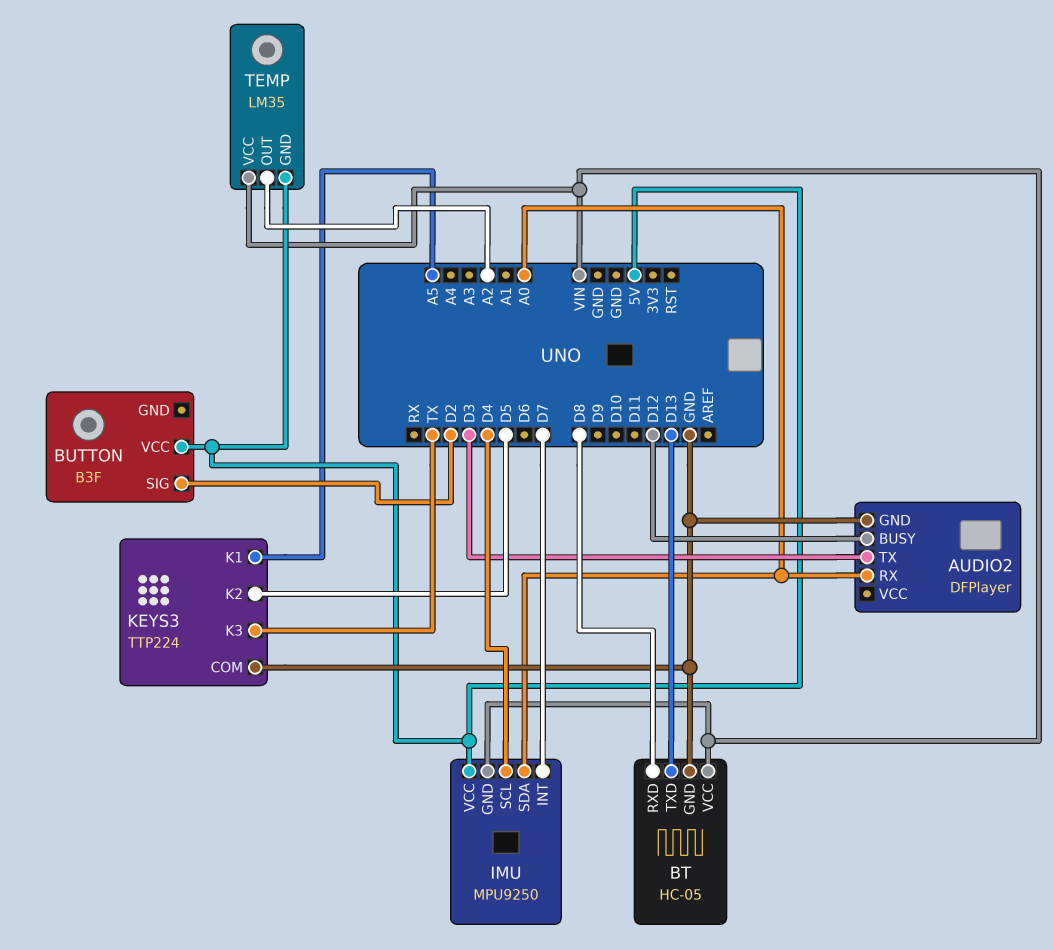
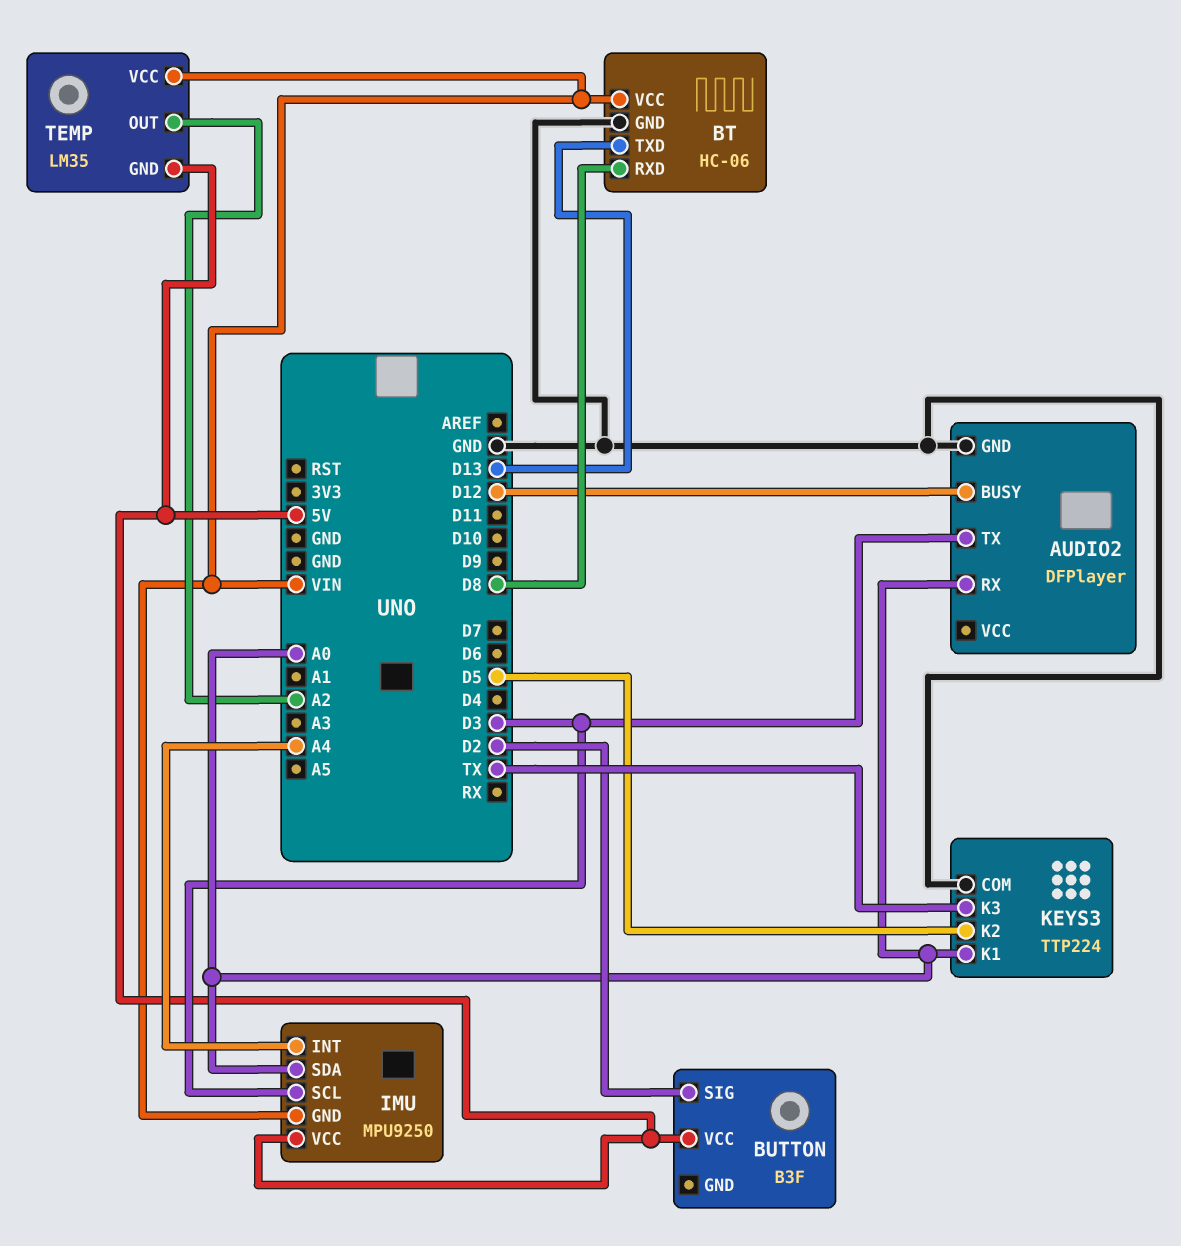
BT: HC-05 -> HC-06
IMU pin INT: D7 -> A4
IMU pin SCL: D4 -> D3
KEYS3 pin K1: A5 -> A0

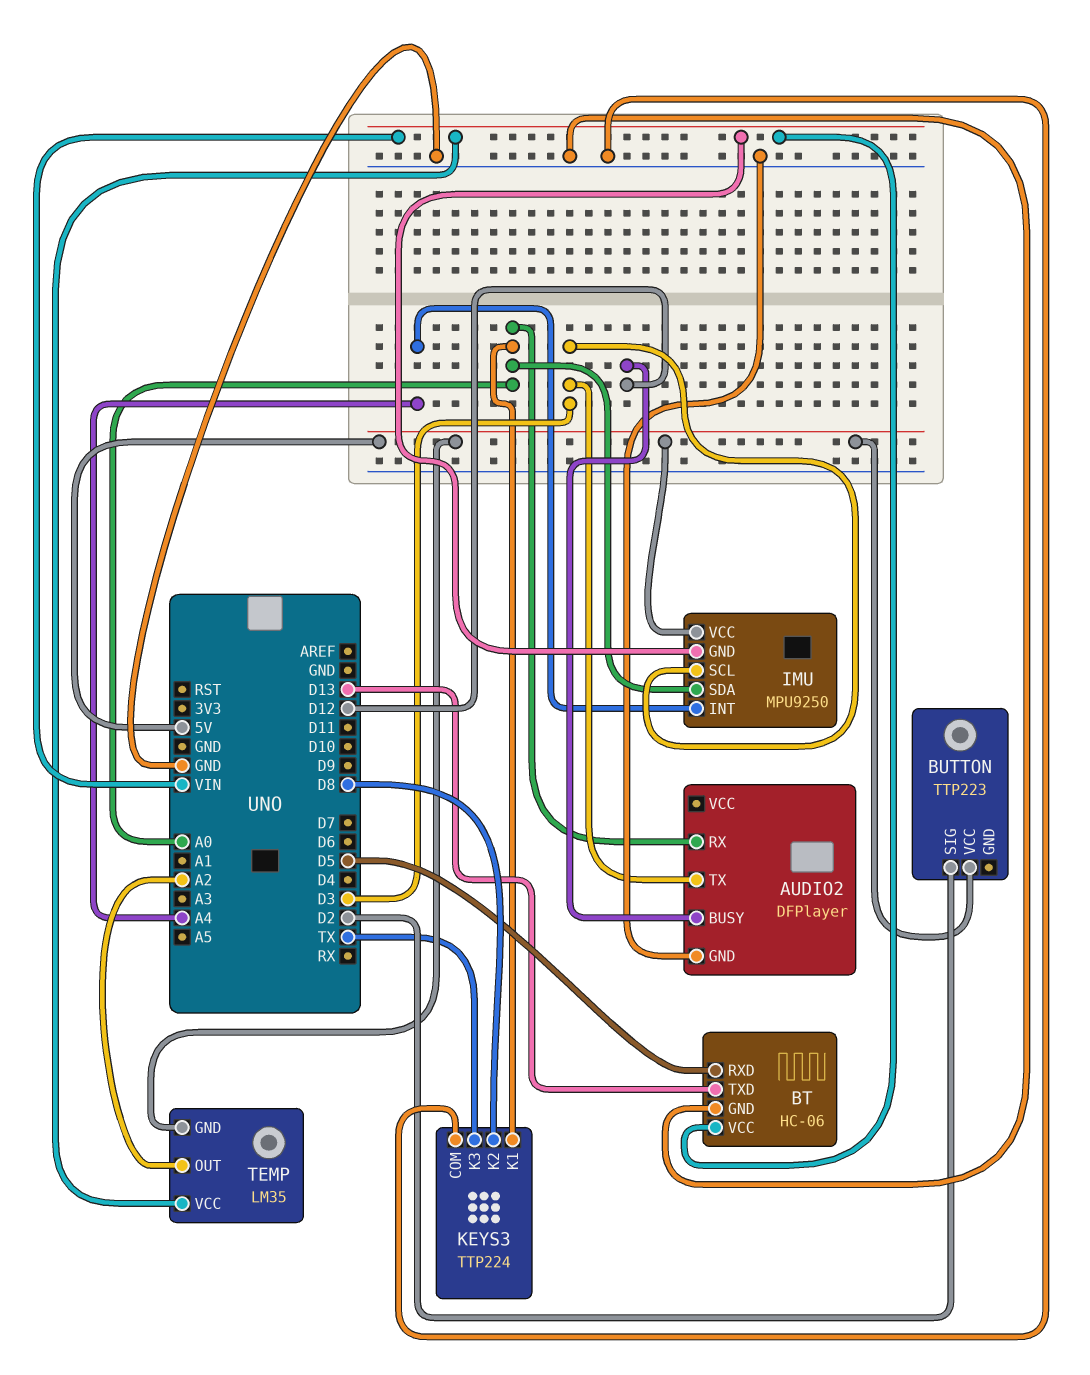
BT pin RXD: D8 -> D5
BUTTON: B3F -> TTP223
KEYS3 pin K2: D5 -> D8

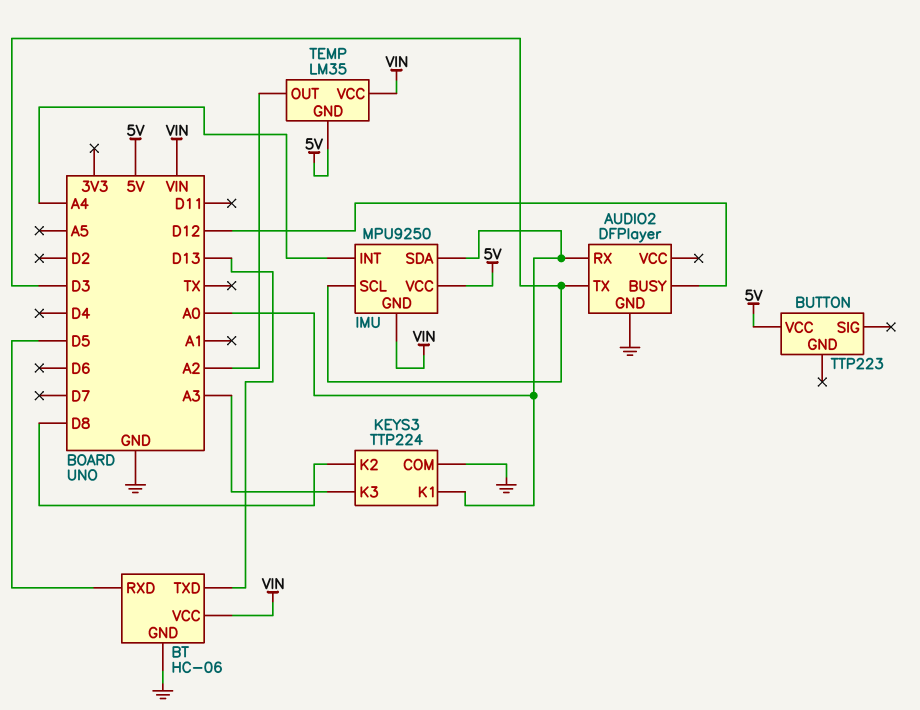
BUTTON pin SIG: D2 -> none
KEYS3 pin K3: TX -> A3

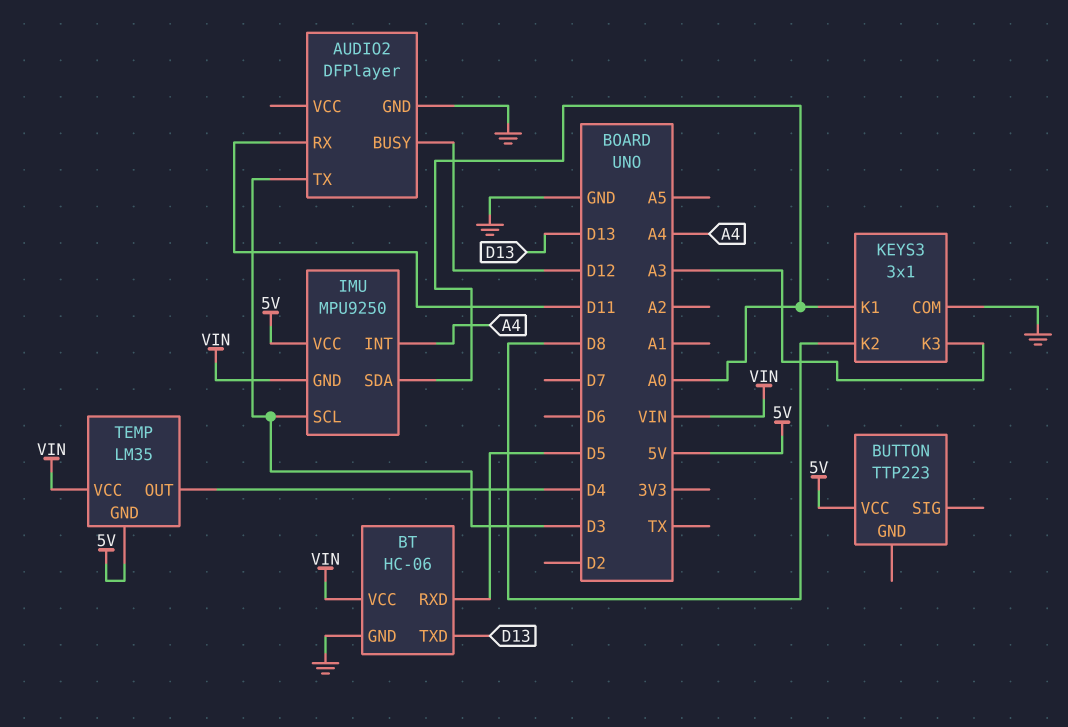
AUDIO2 pin RX: A0 -> D11
KEYS3: TTP224 -> 3x1
TEMP pin OUT: A2 -> D4

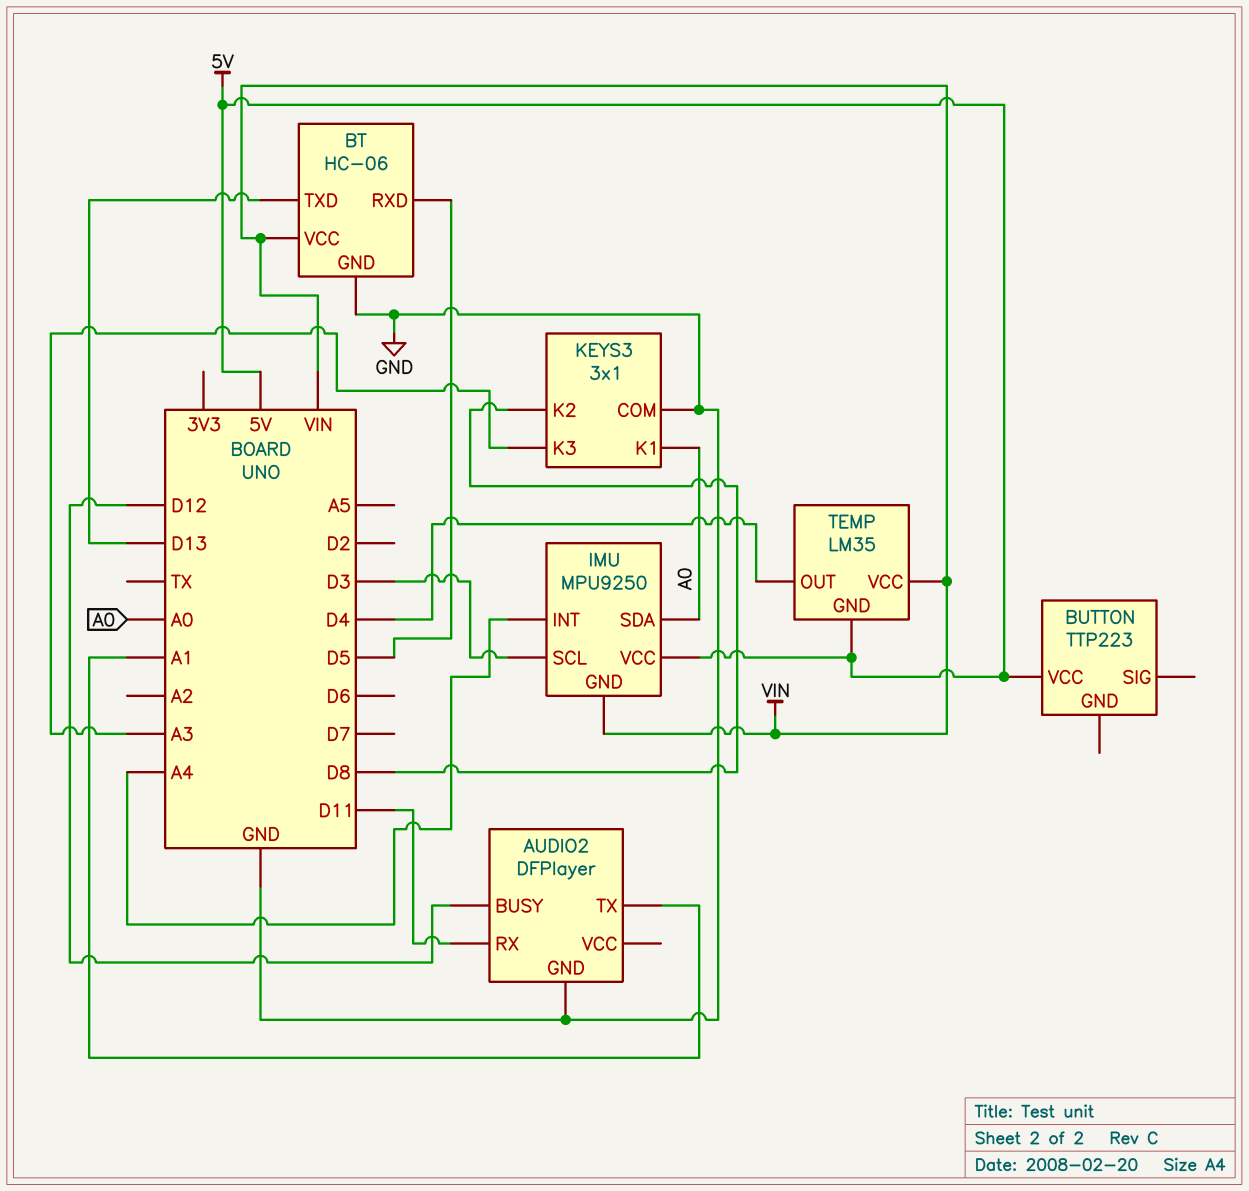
AUDIO2 pin TX: D3 -> A1

